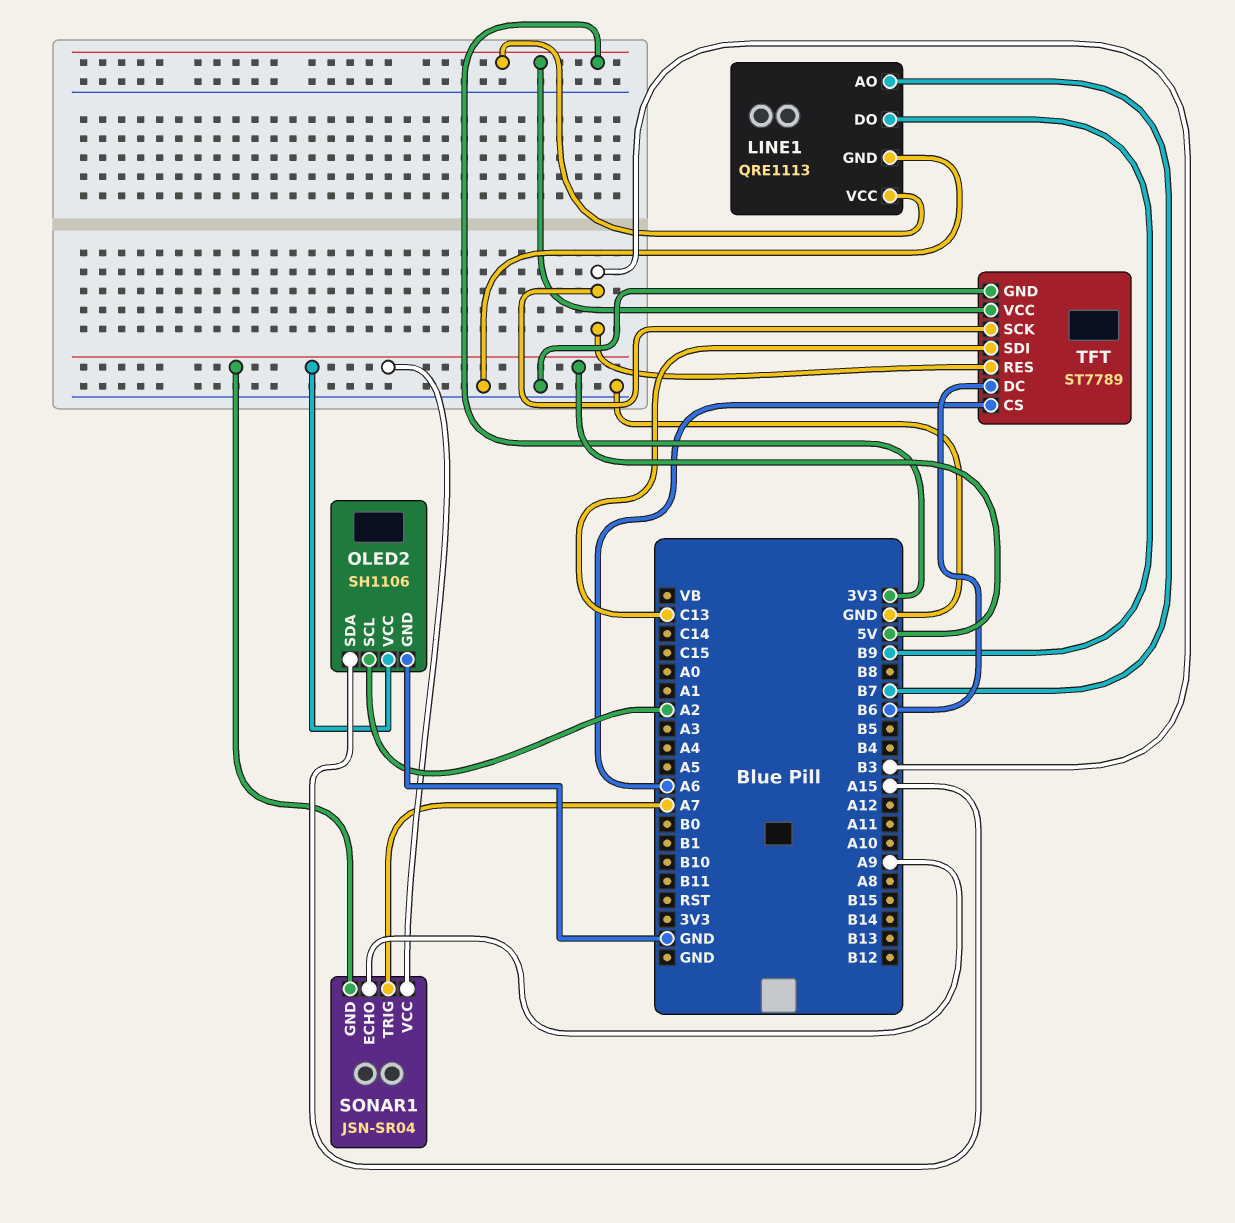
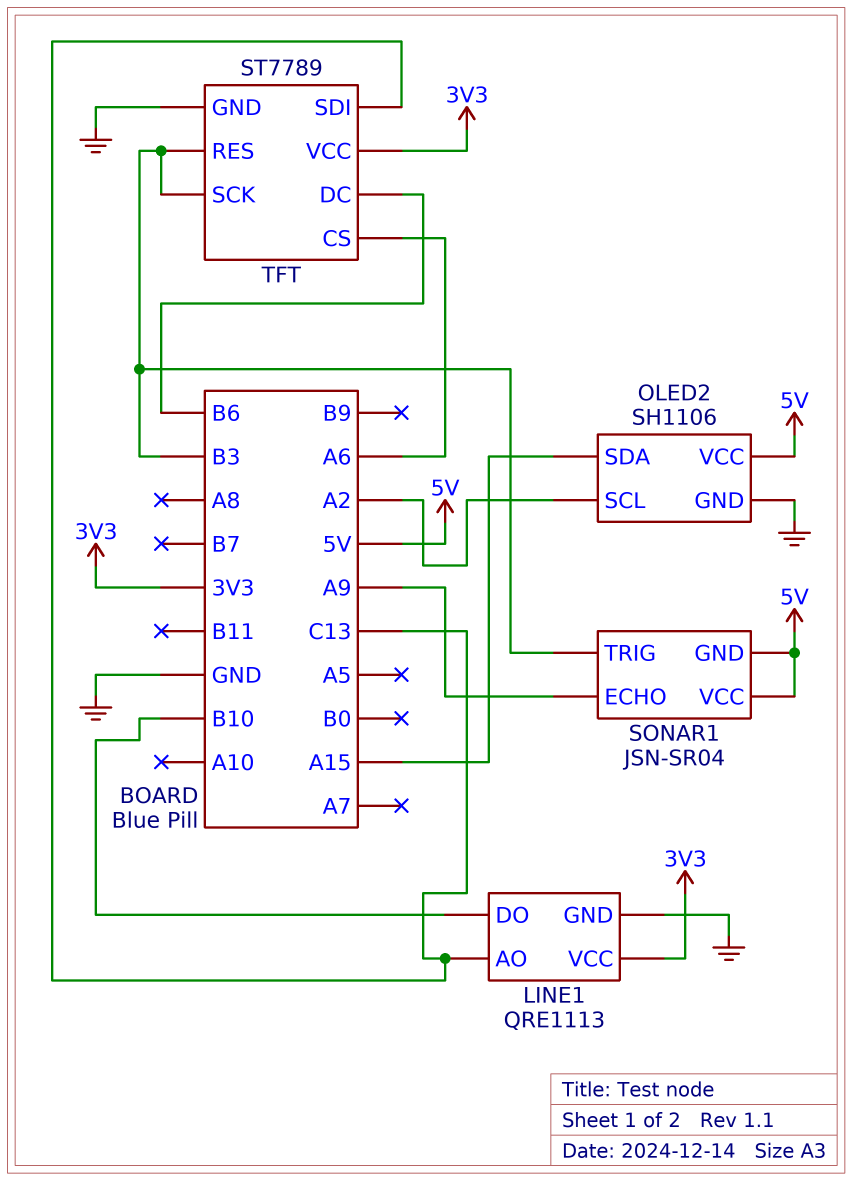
LINE1 pin AO: B7 -> C13
LINE1 pin DO: B9 -> B10
SONAR1 pin TRIG: A7 -> B3

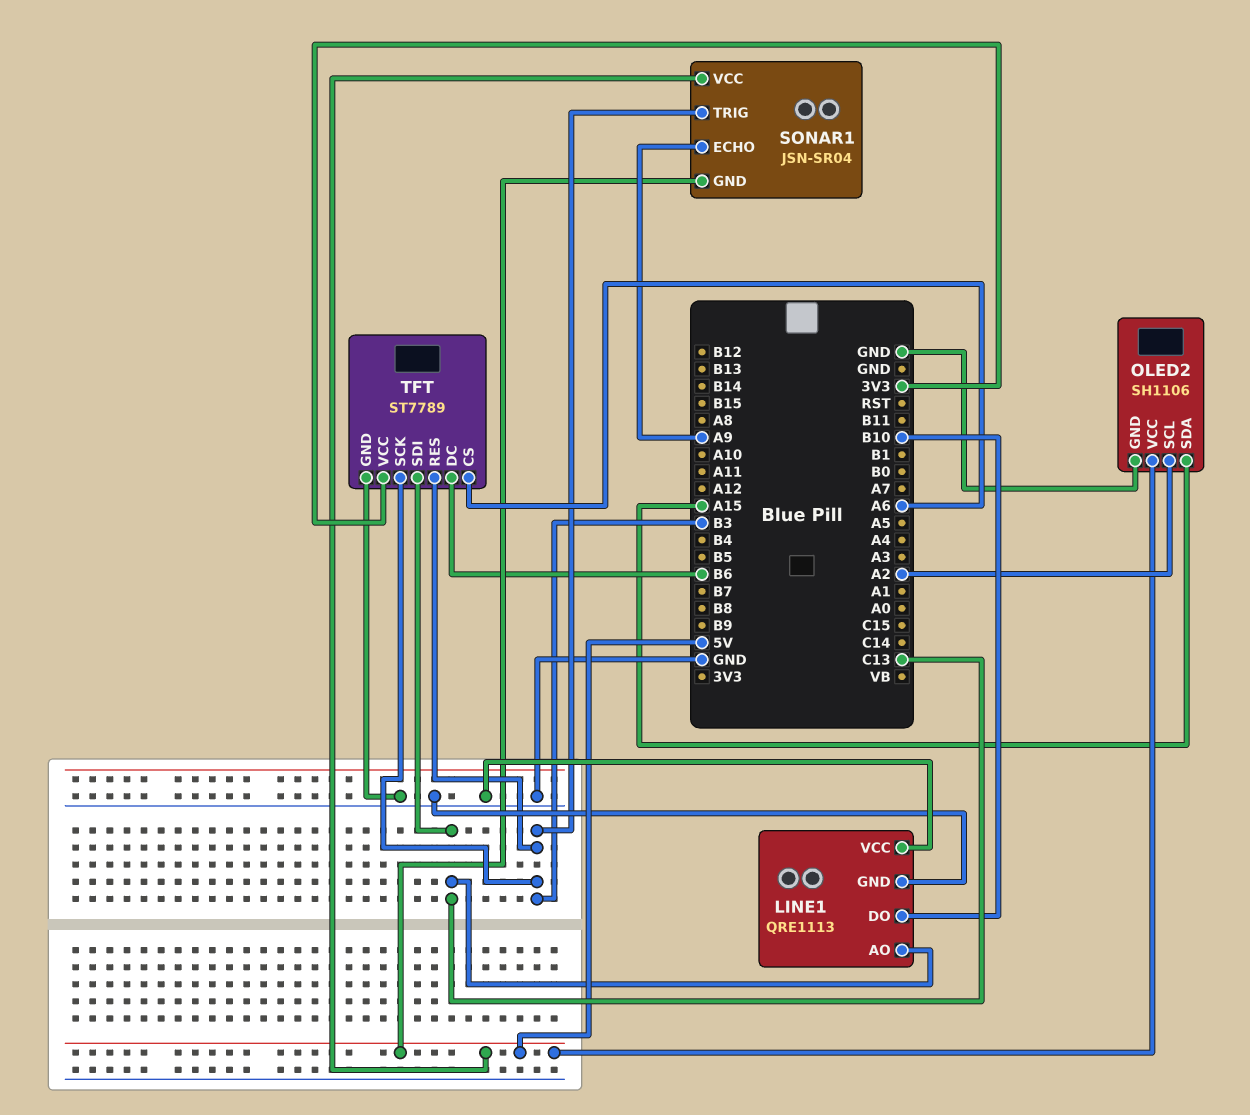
LINE1 pin VCC: 3V3 -> GND

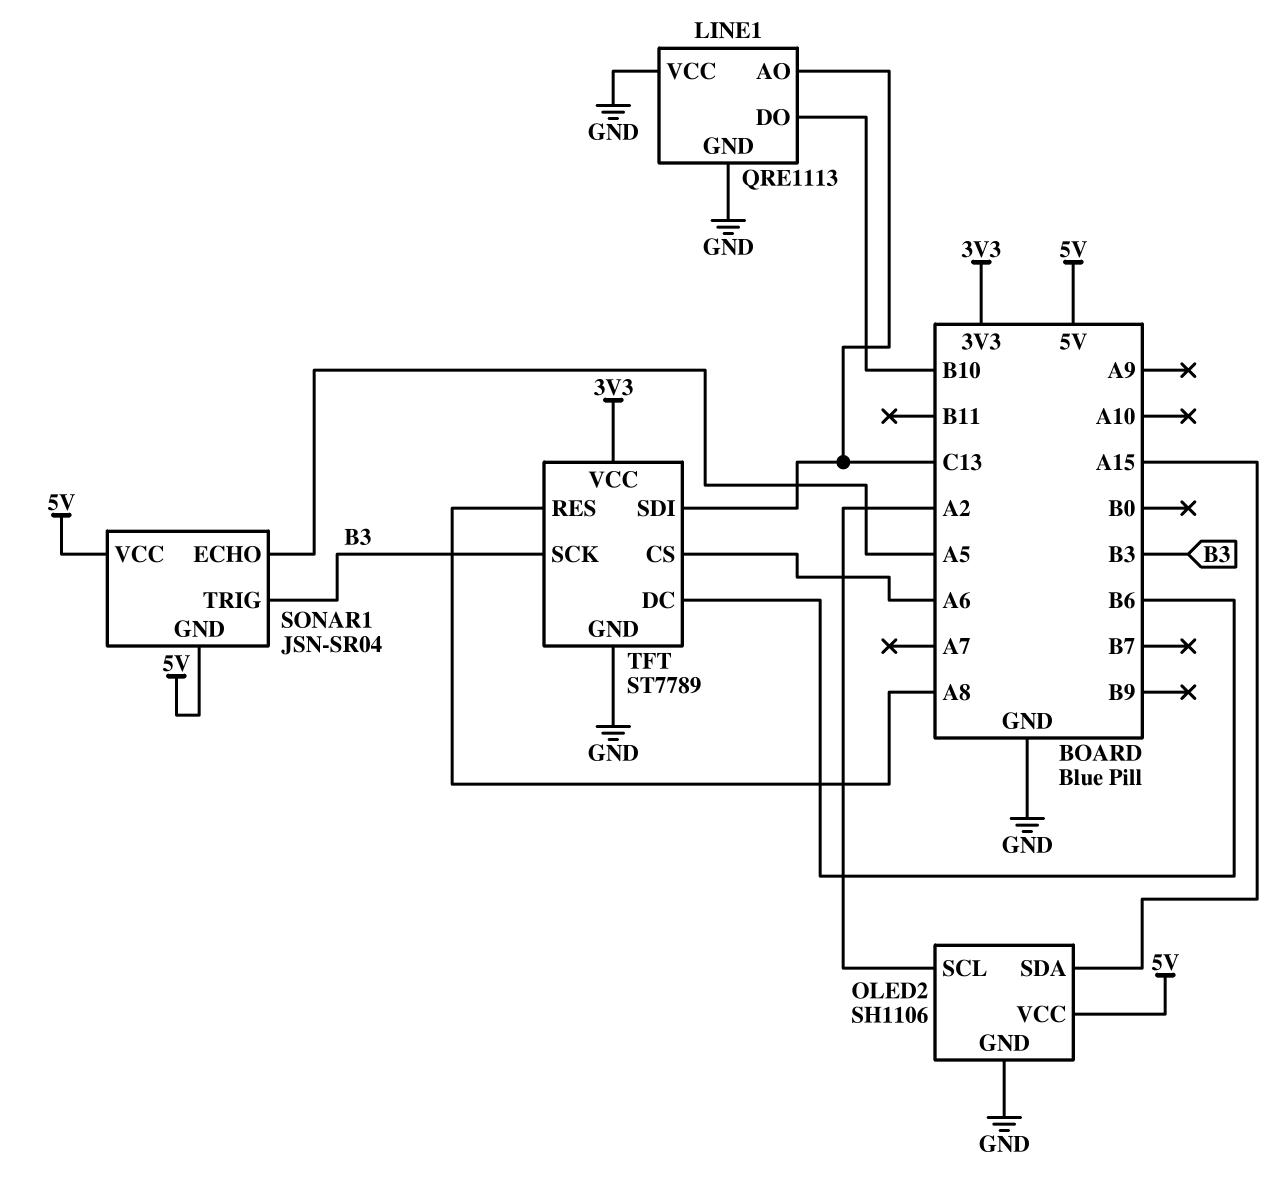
SONAR1 pin ECHO: A9 -> A5
TFT pin RES: B3 -> A8

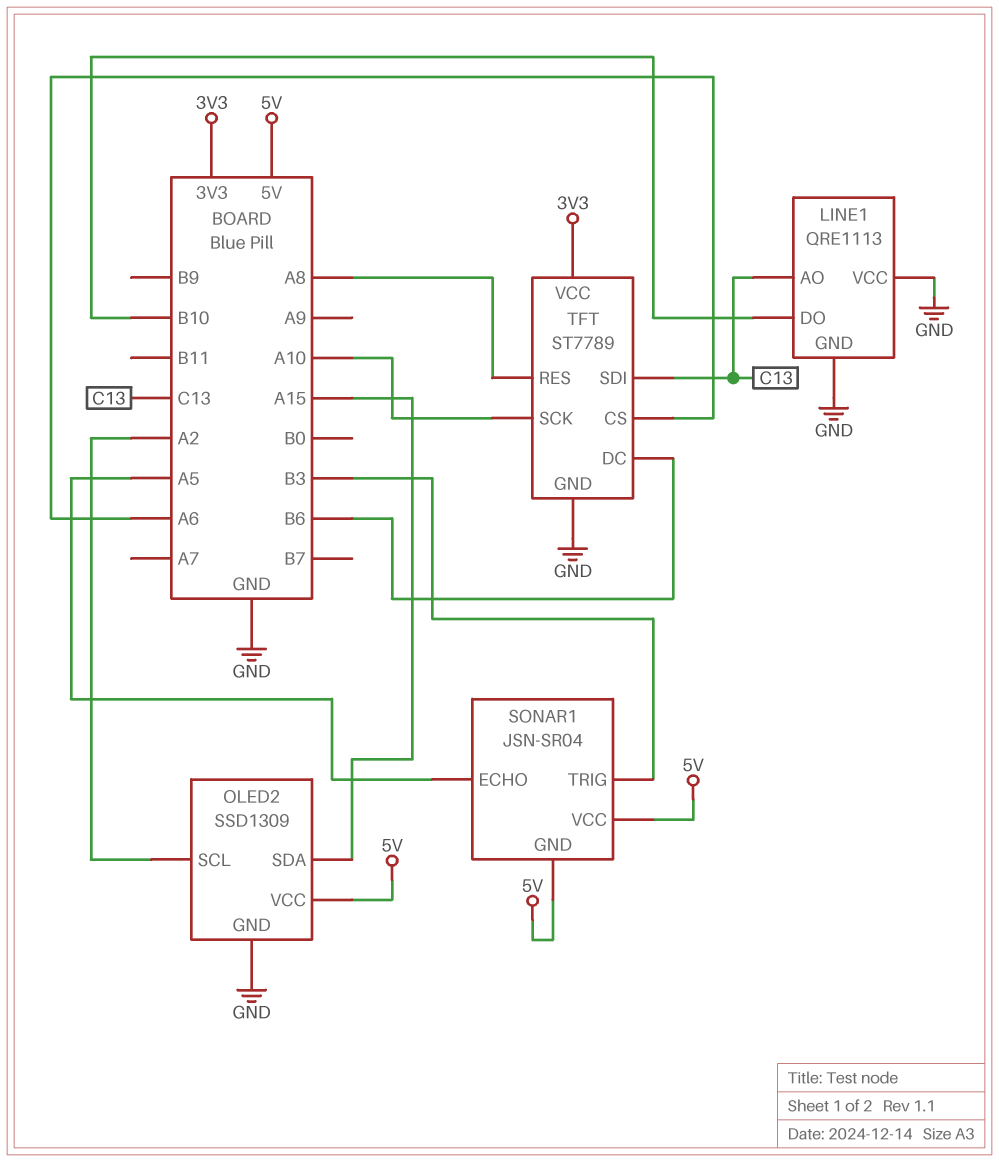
OLED2: SH1106 -> SSD1309
TFT pin SCK: B3 -> A10

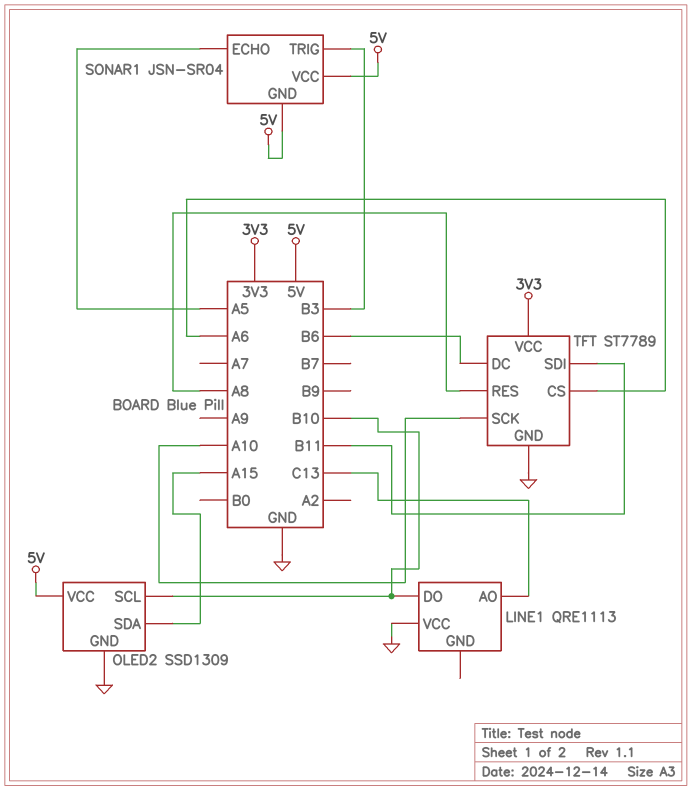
LINE1 pin GND: GND -> none
OLED2 pin SCL: A2 -> B10
TFT pin SDI: C13 -> B11

